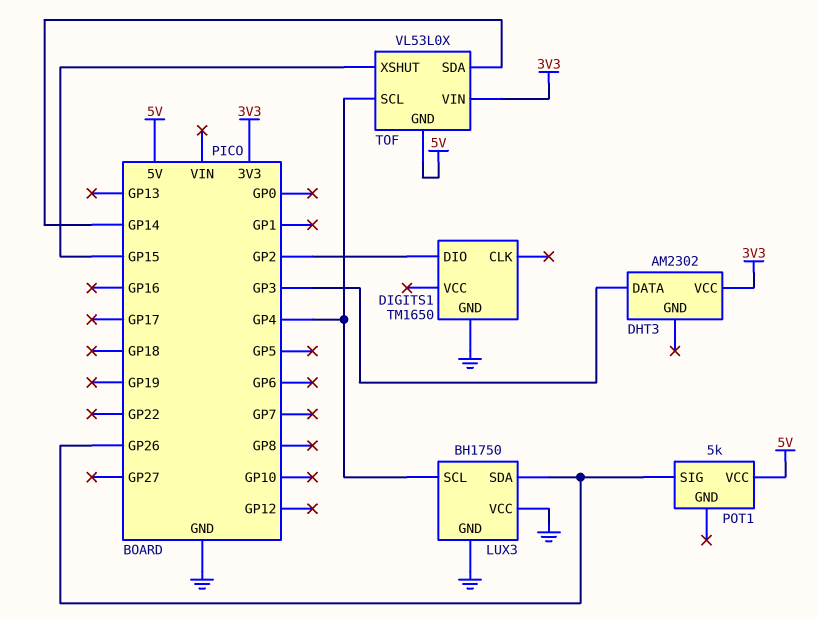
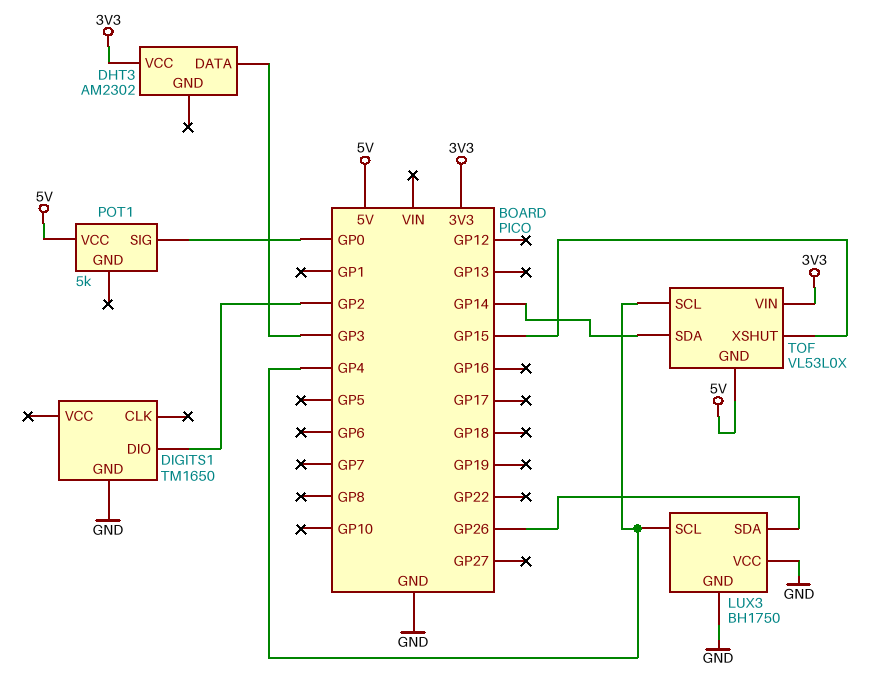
POT1 pin SIG: GP26 -> GP0

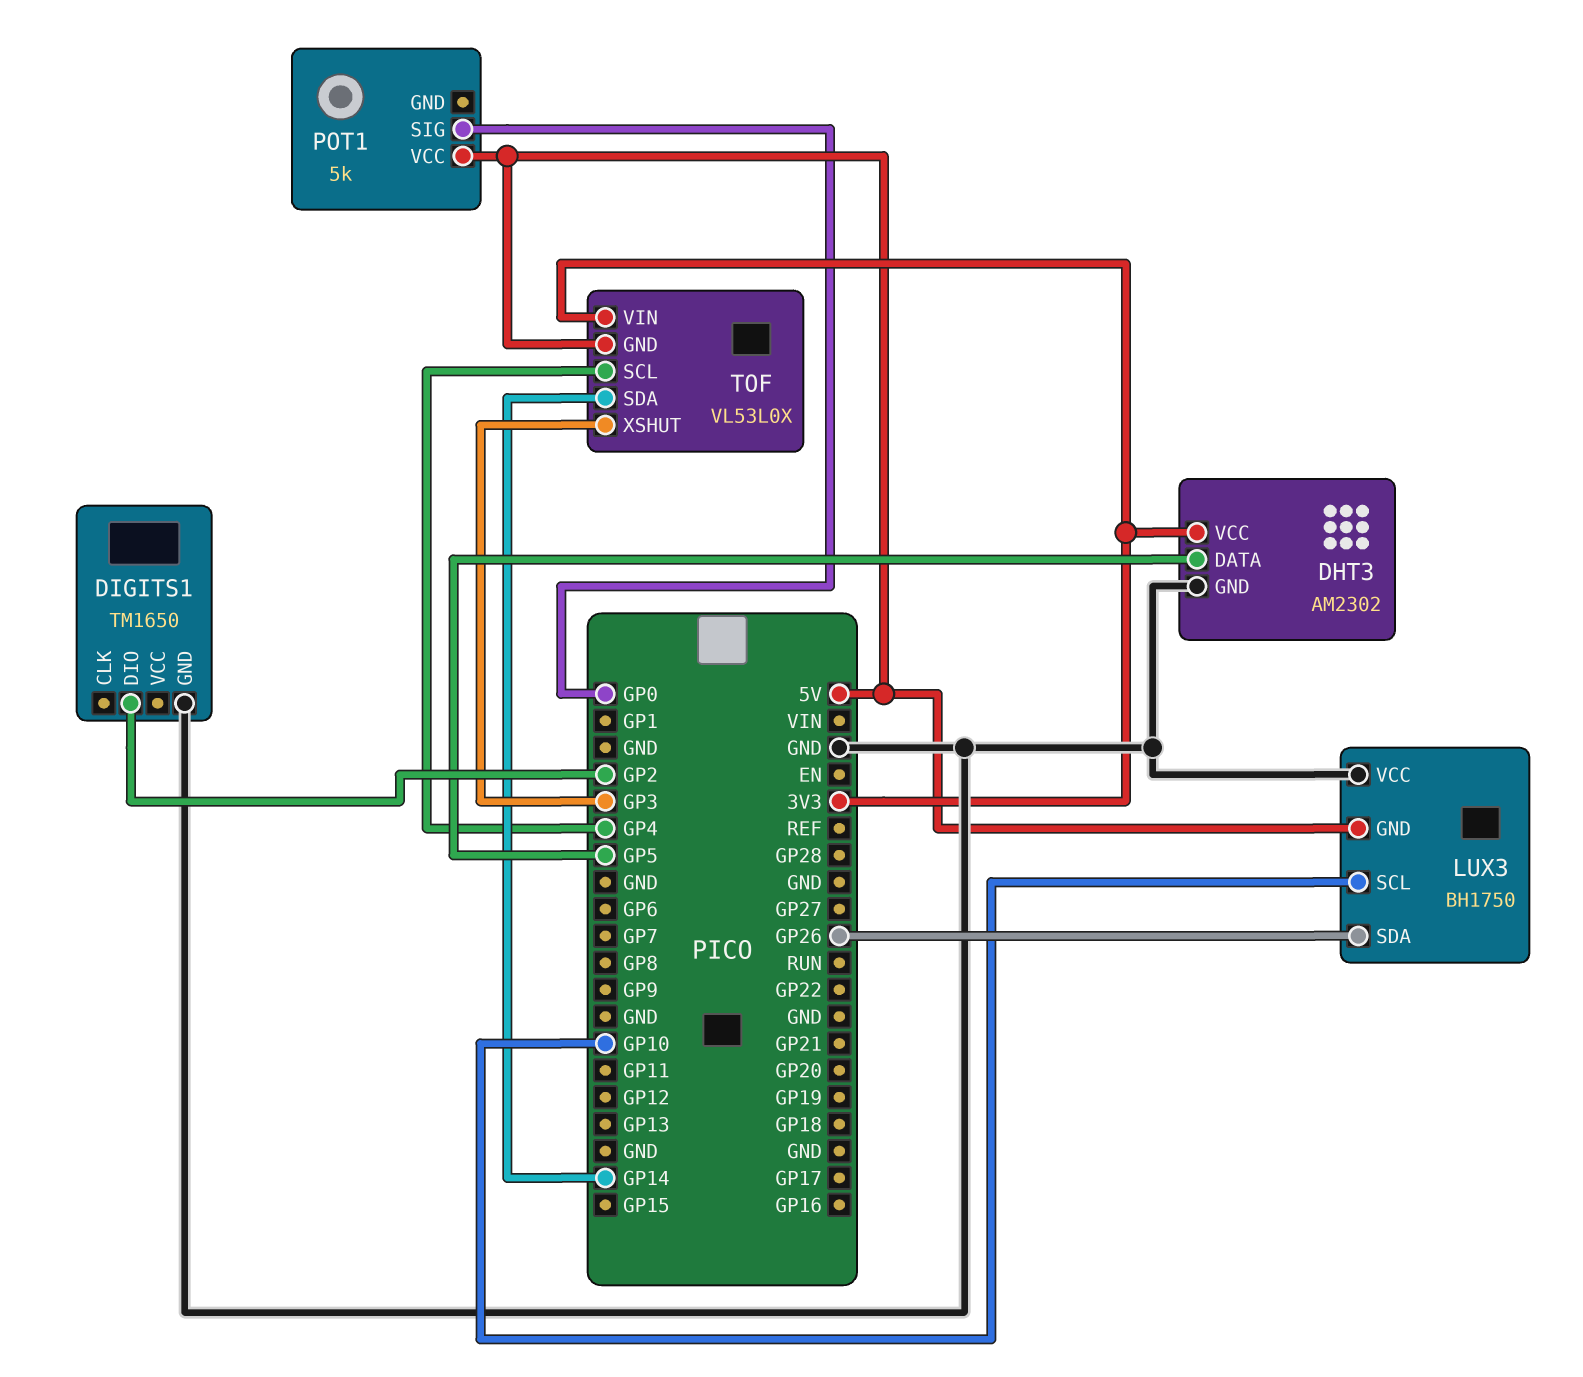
DHT3 pin DATA: GP3 -> GP5
DHT3 pin GND: none -> GND
LUX3 pin GND: GND -> 5V
LUX3 pin SCL: GP4 -> GP10
TOF pin XSHUT: GP15 -> GP3

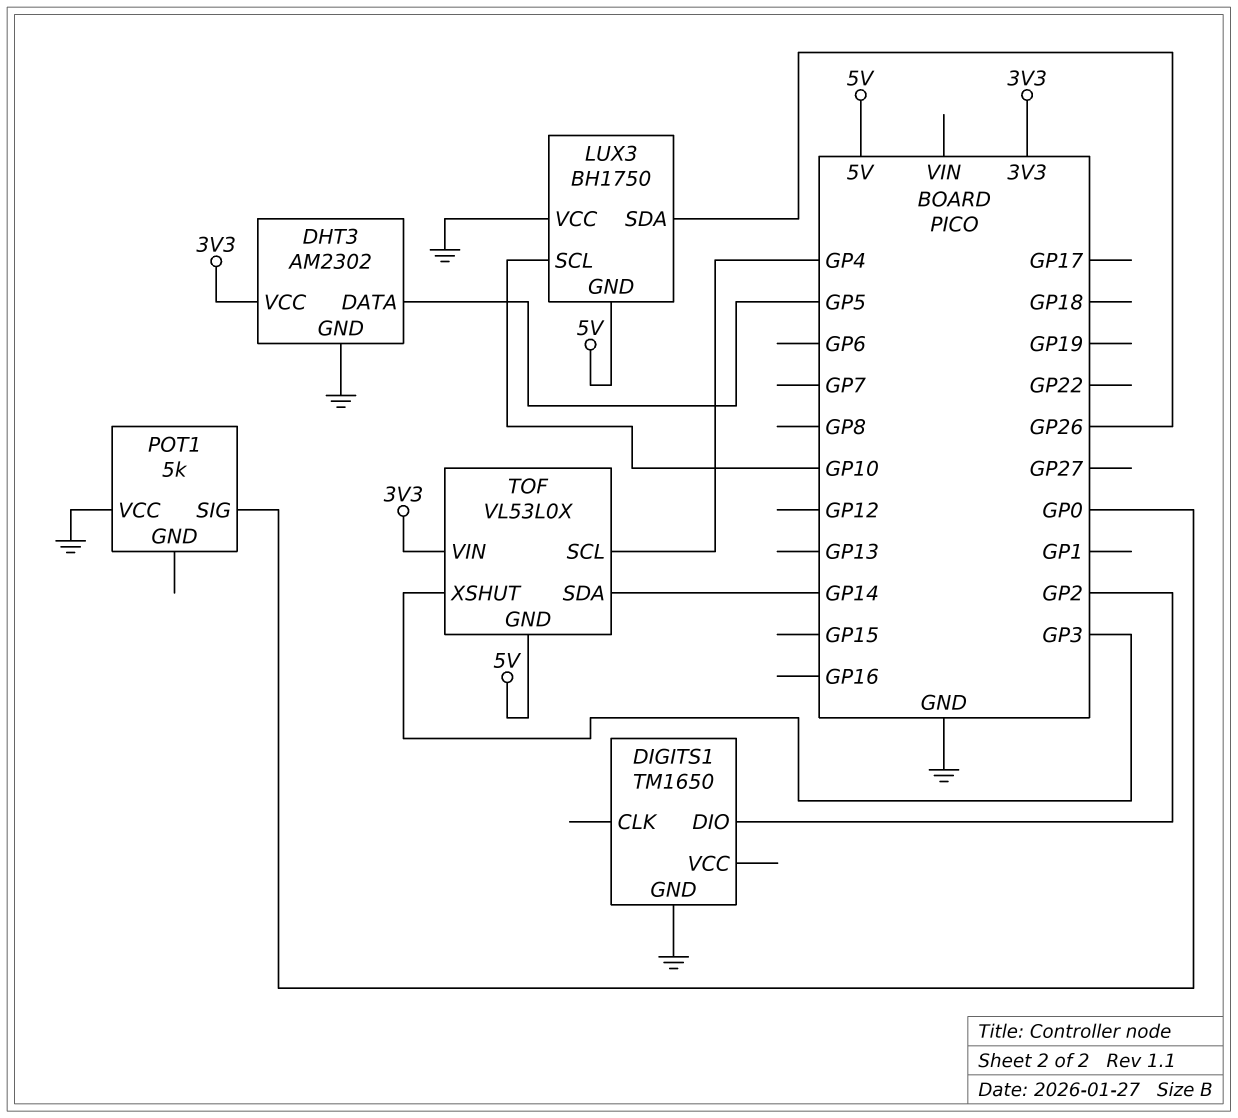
POT1 pin VCC: 5V -> GND

